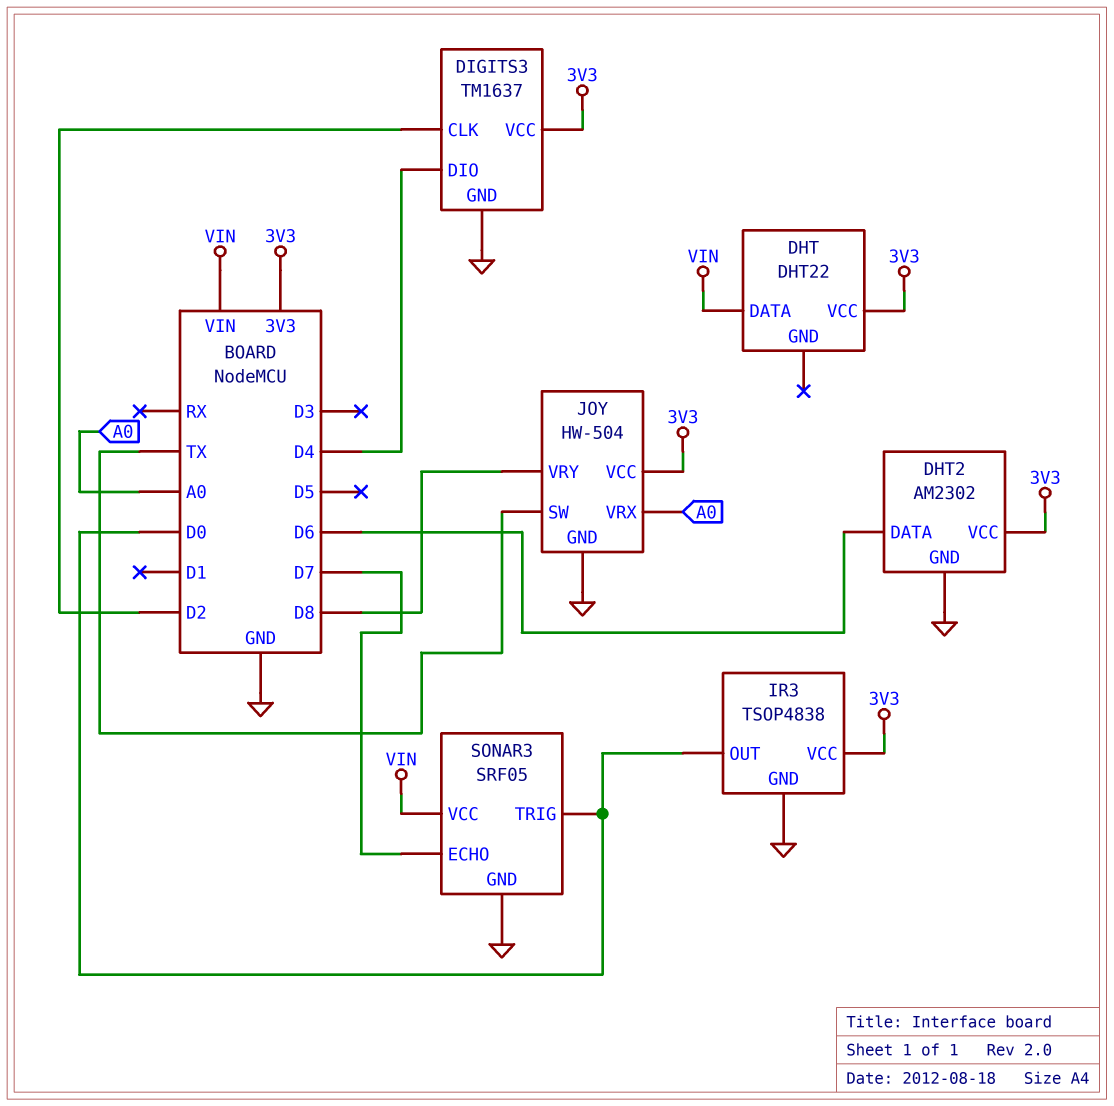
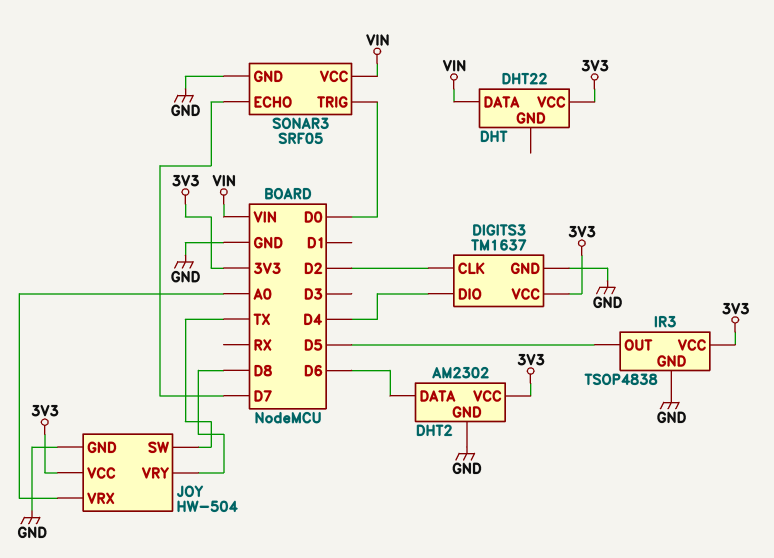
IR3 pin OUT: D0 -> D5

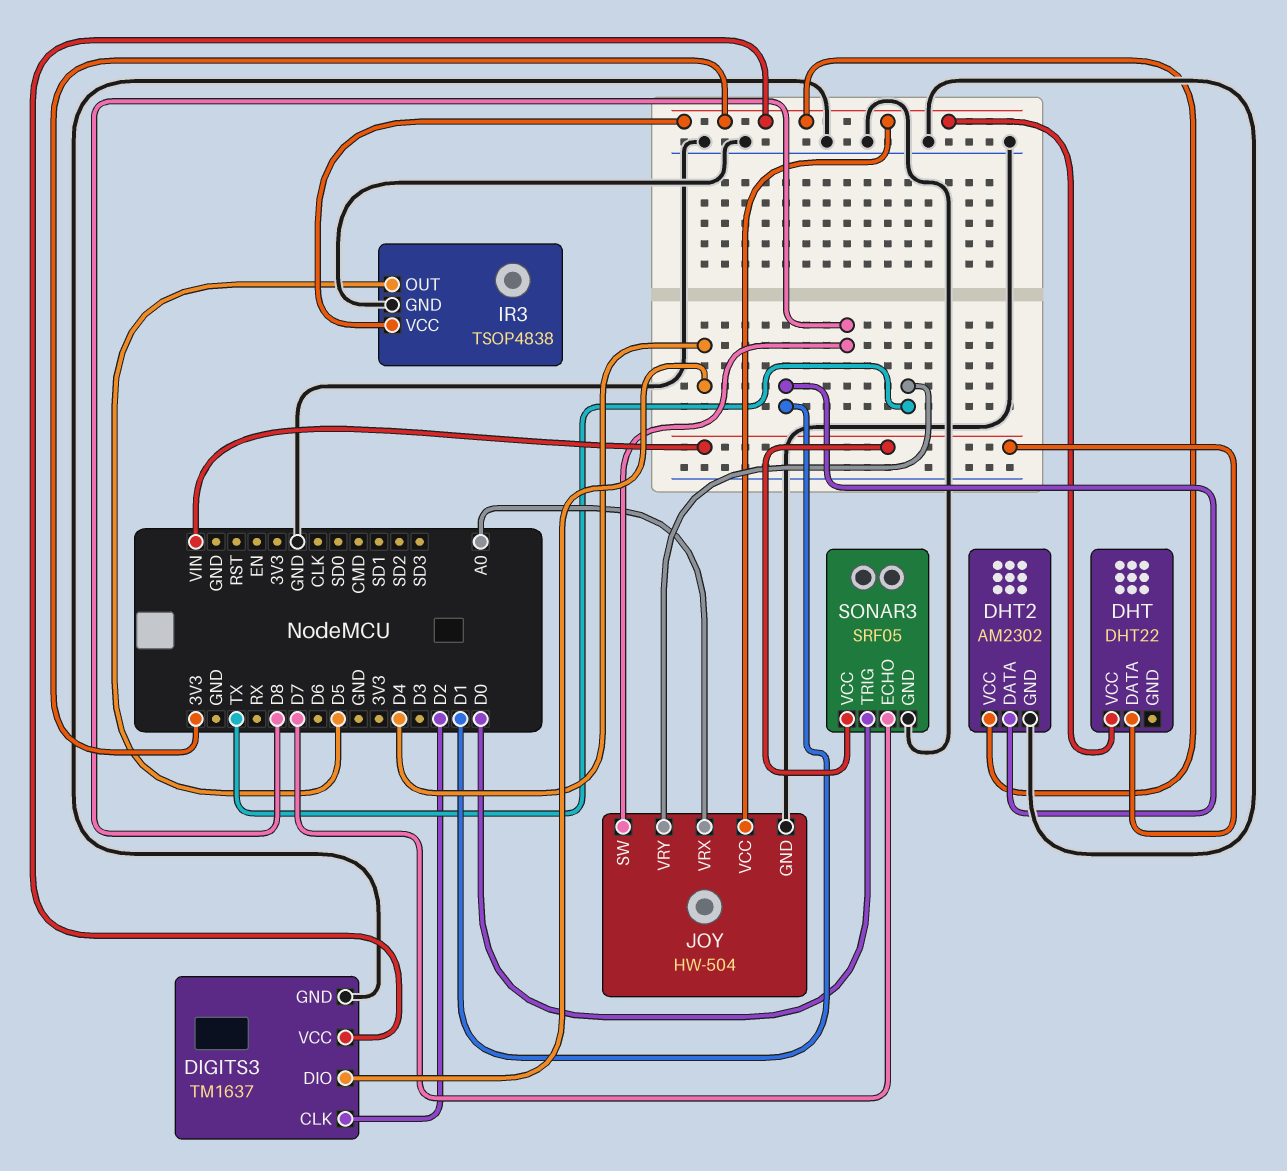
DHT2 pin DATA: D6 -> D1
JOY pin SW: TX -> D8
JOY pin VRY: D8 -> TX

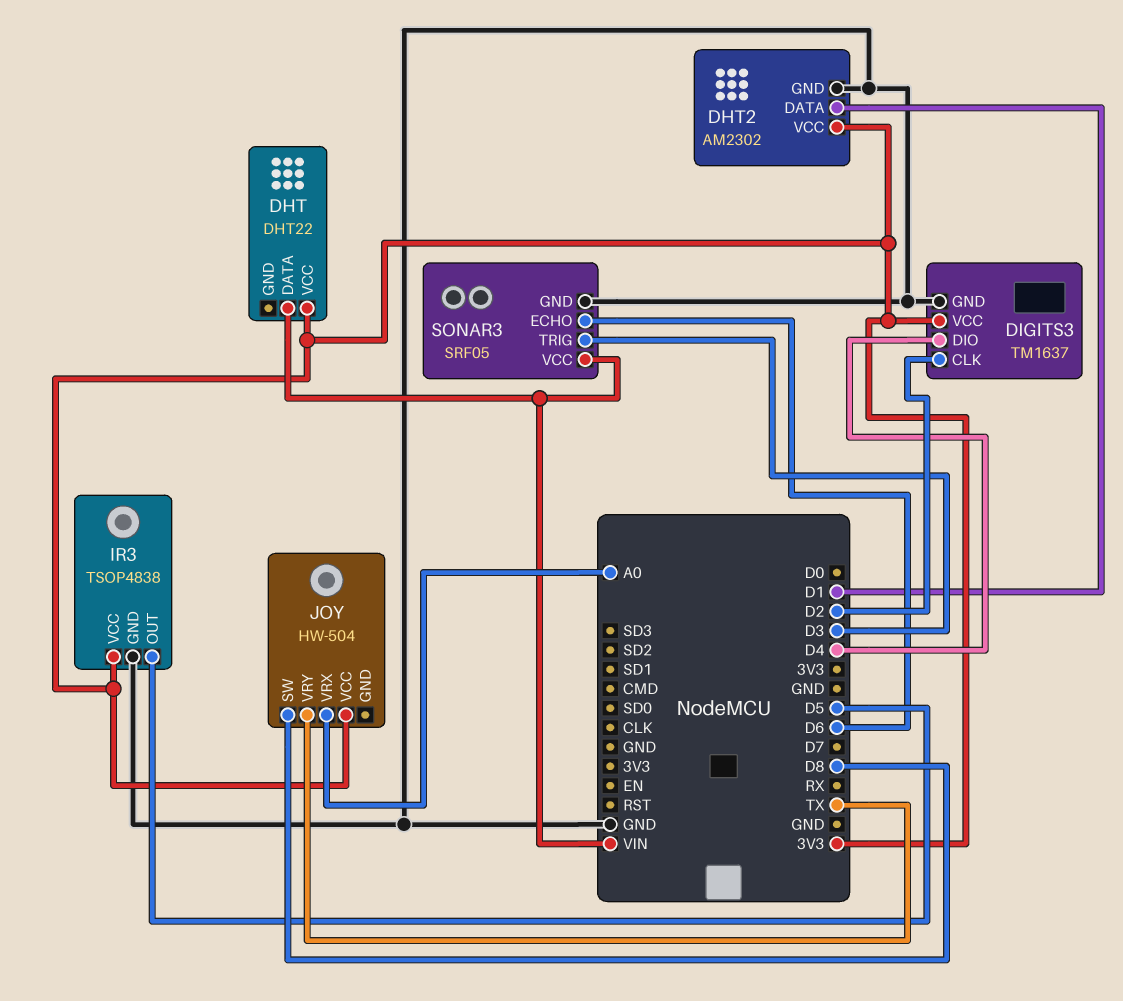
JOY pin GND: GND -> none
SONAR3 pin ECHO: D7 -> D6
SONAR3 pin TRIG: D0 -> D3

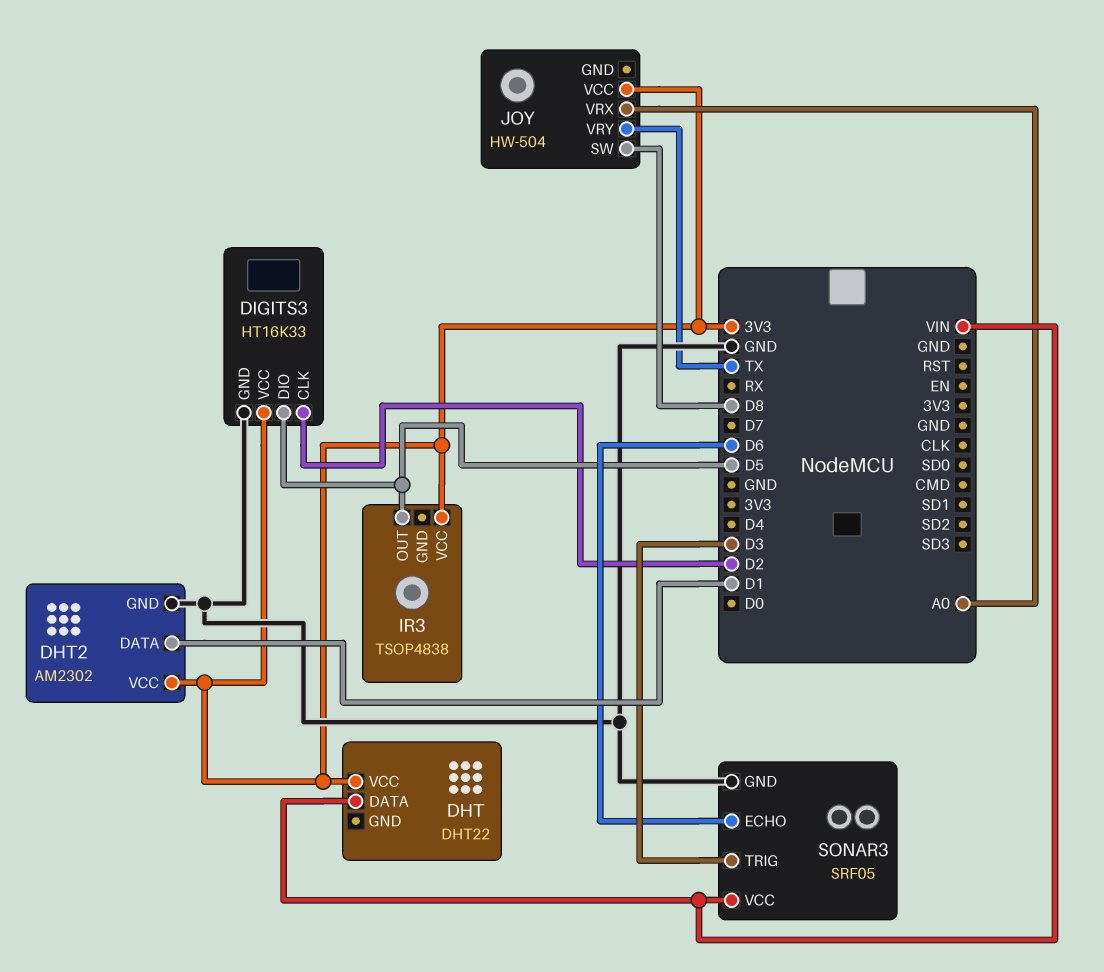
DIGITS3: TM1637 -> HT16K33
DIGITS3 pin DIO: D4 -> D5
IR3 pin GND: GND -> none

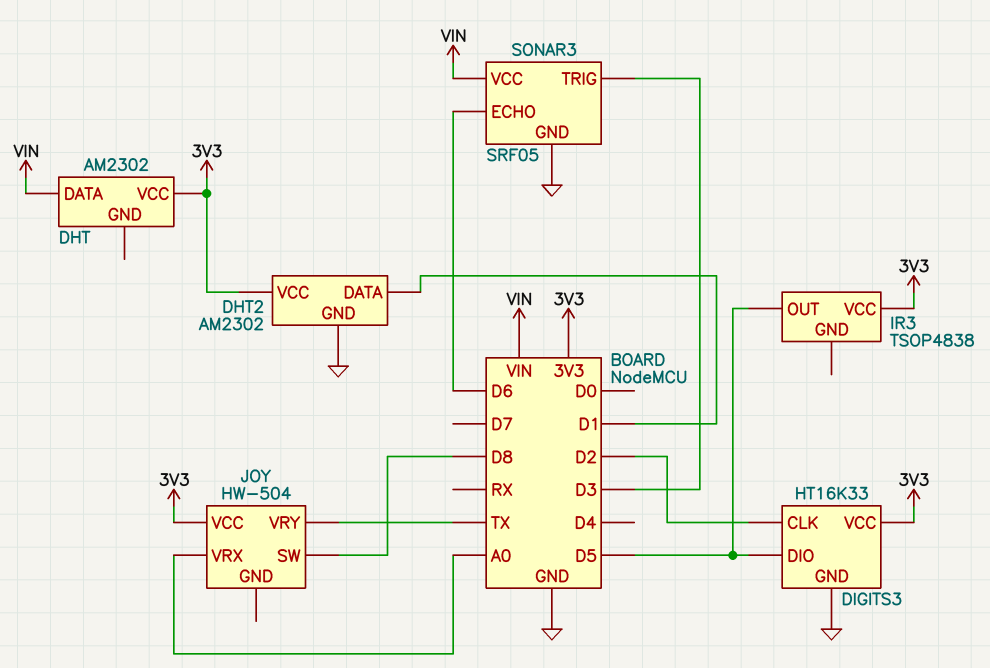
DHT: DHT22 -> AM2302

